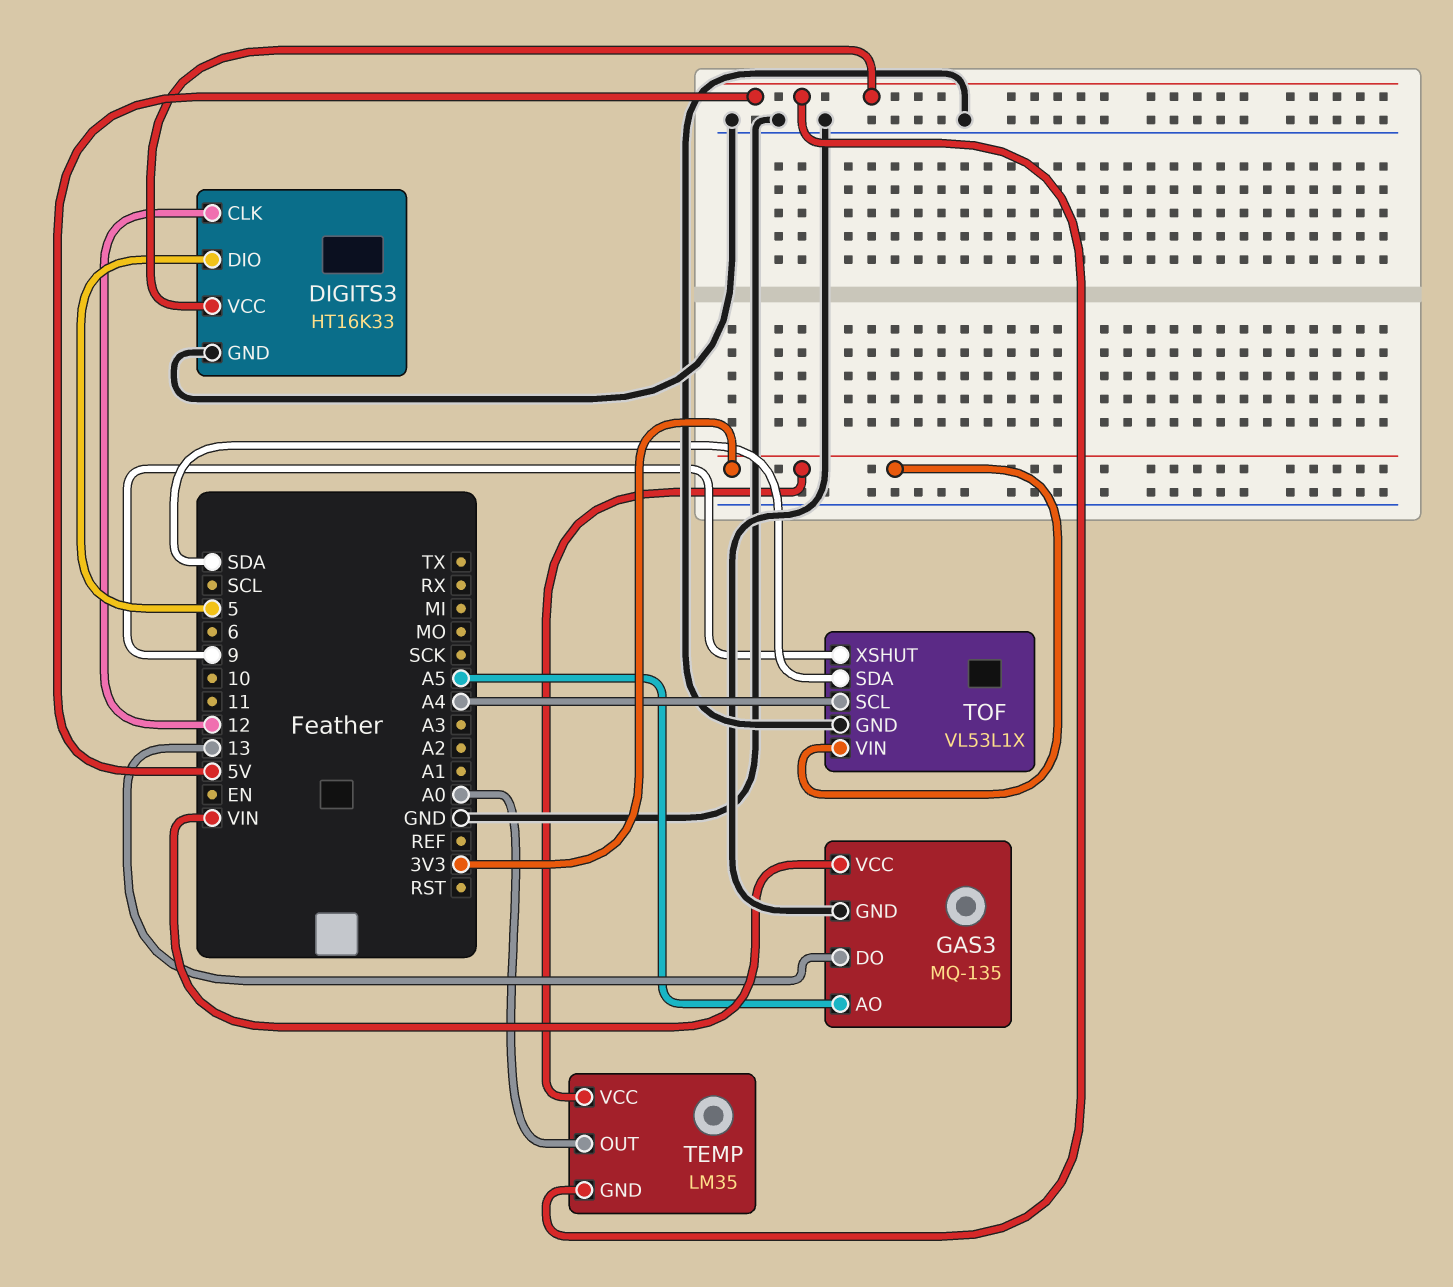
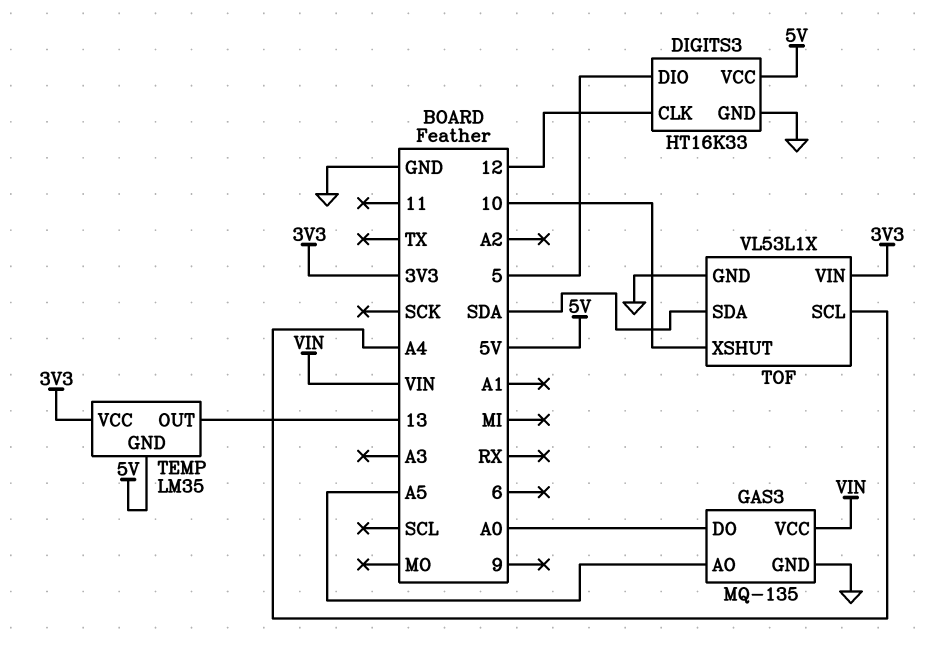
GAS3 pin DO: 13 -> A0
TEMP pin OUT: A0 -> 13
TOF pin XSHUT: 9 -> 10

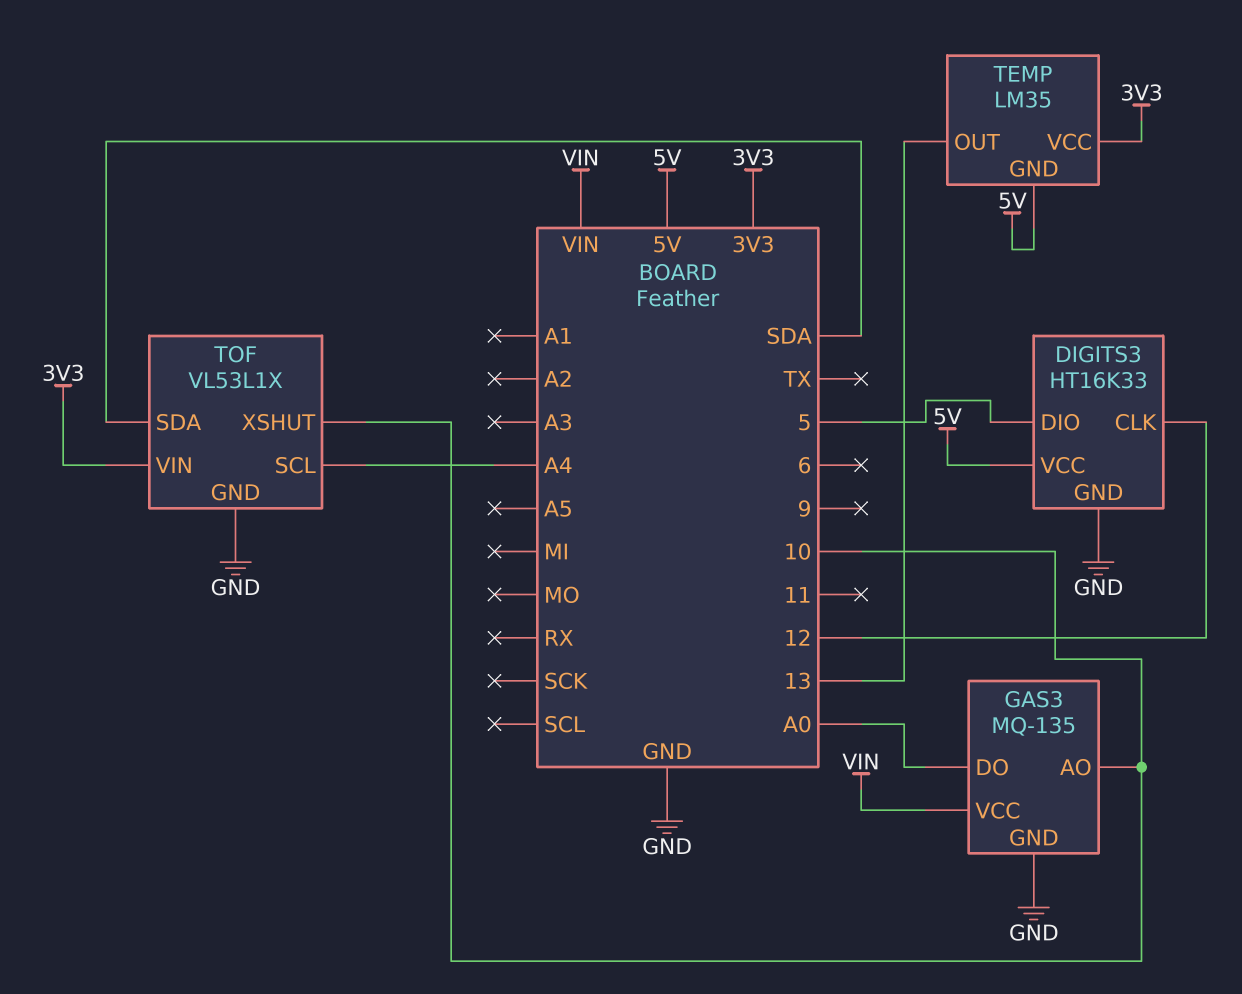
GAS3 pin AO: A5 -> 10

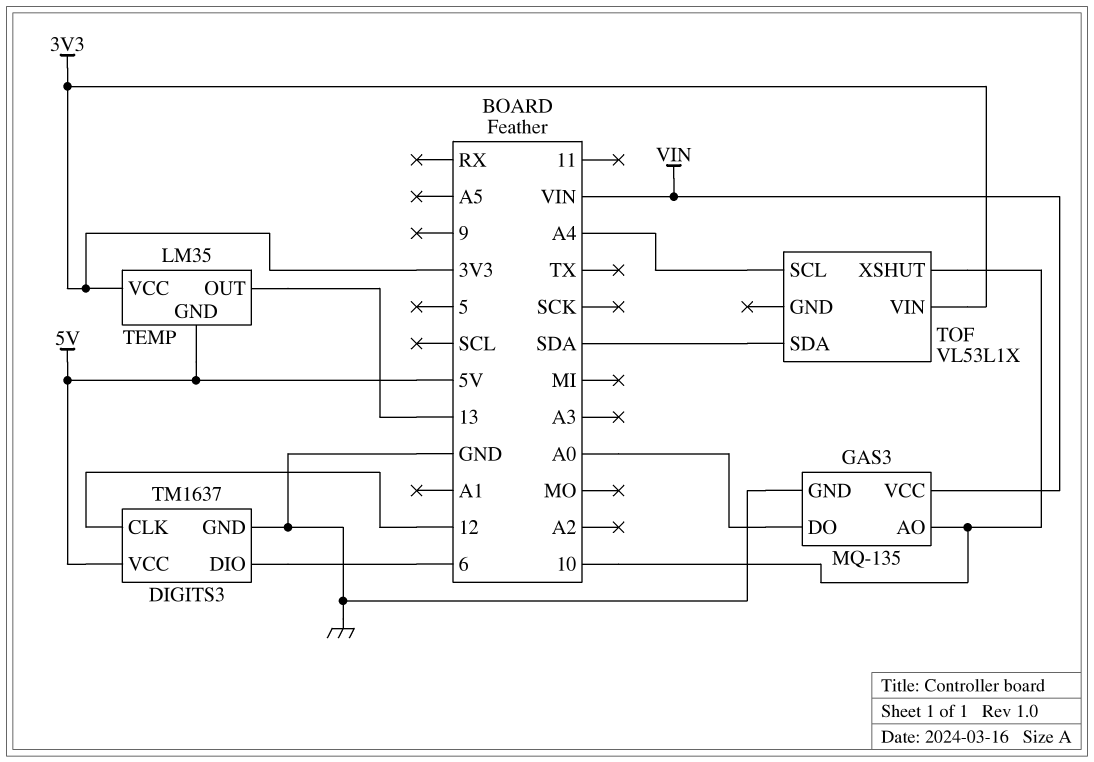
DIGITS3: HT16K33 -> TM1637
DIGITS3 pin DIO: 5 -> 6
TOF pin GND: GND -> none

